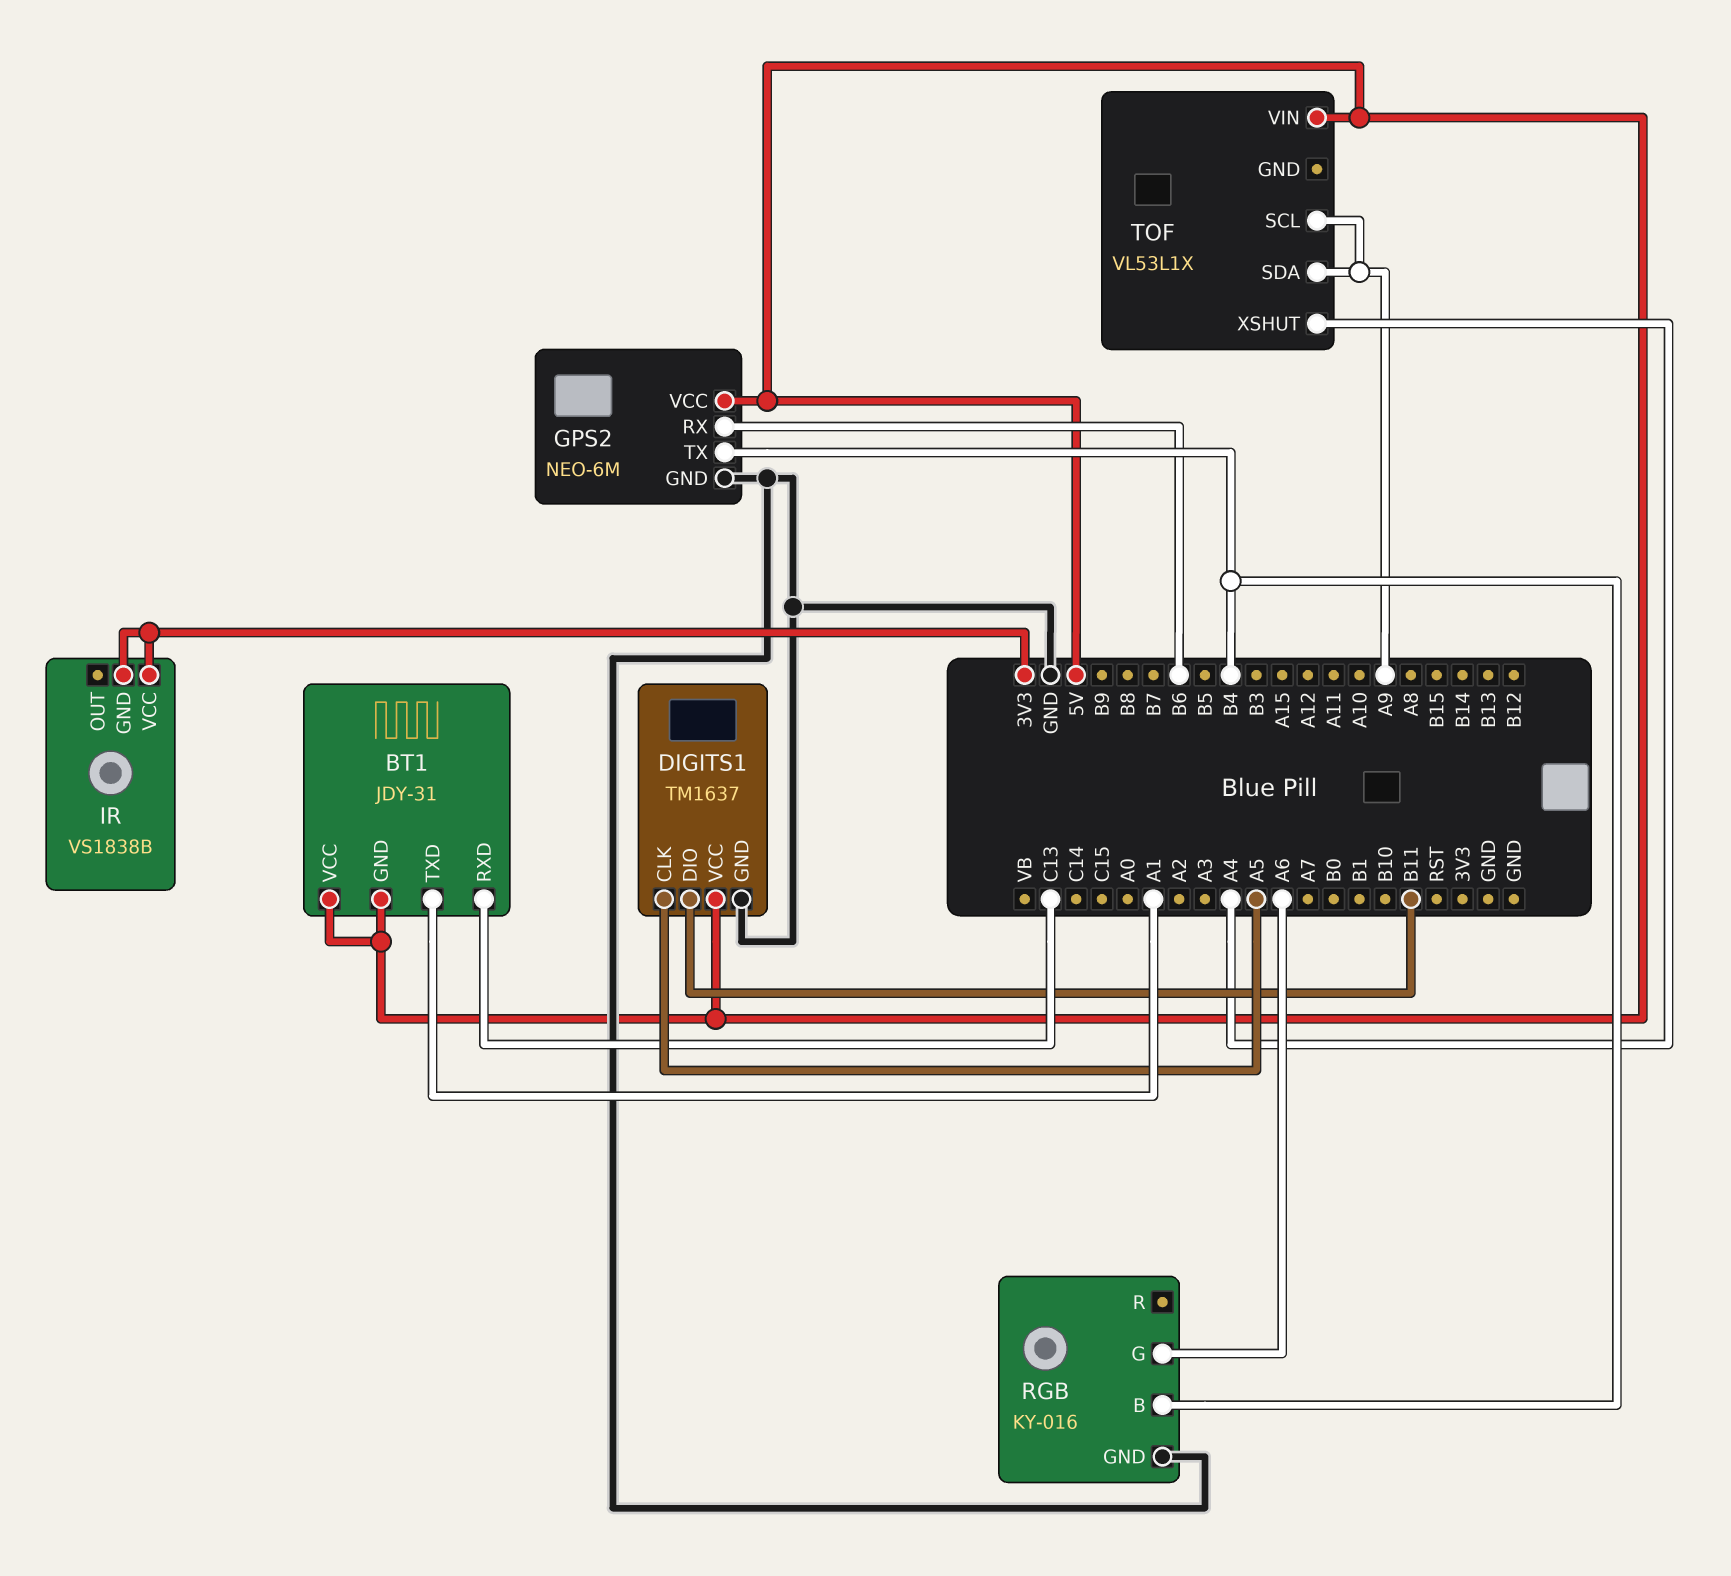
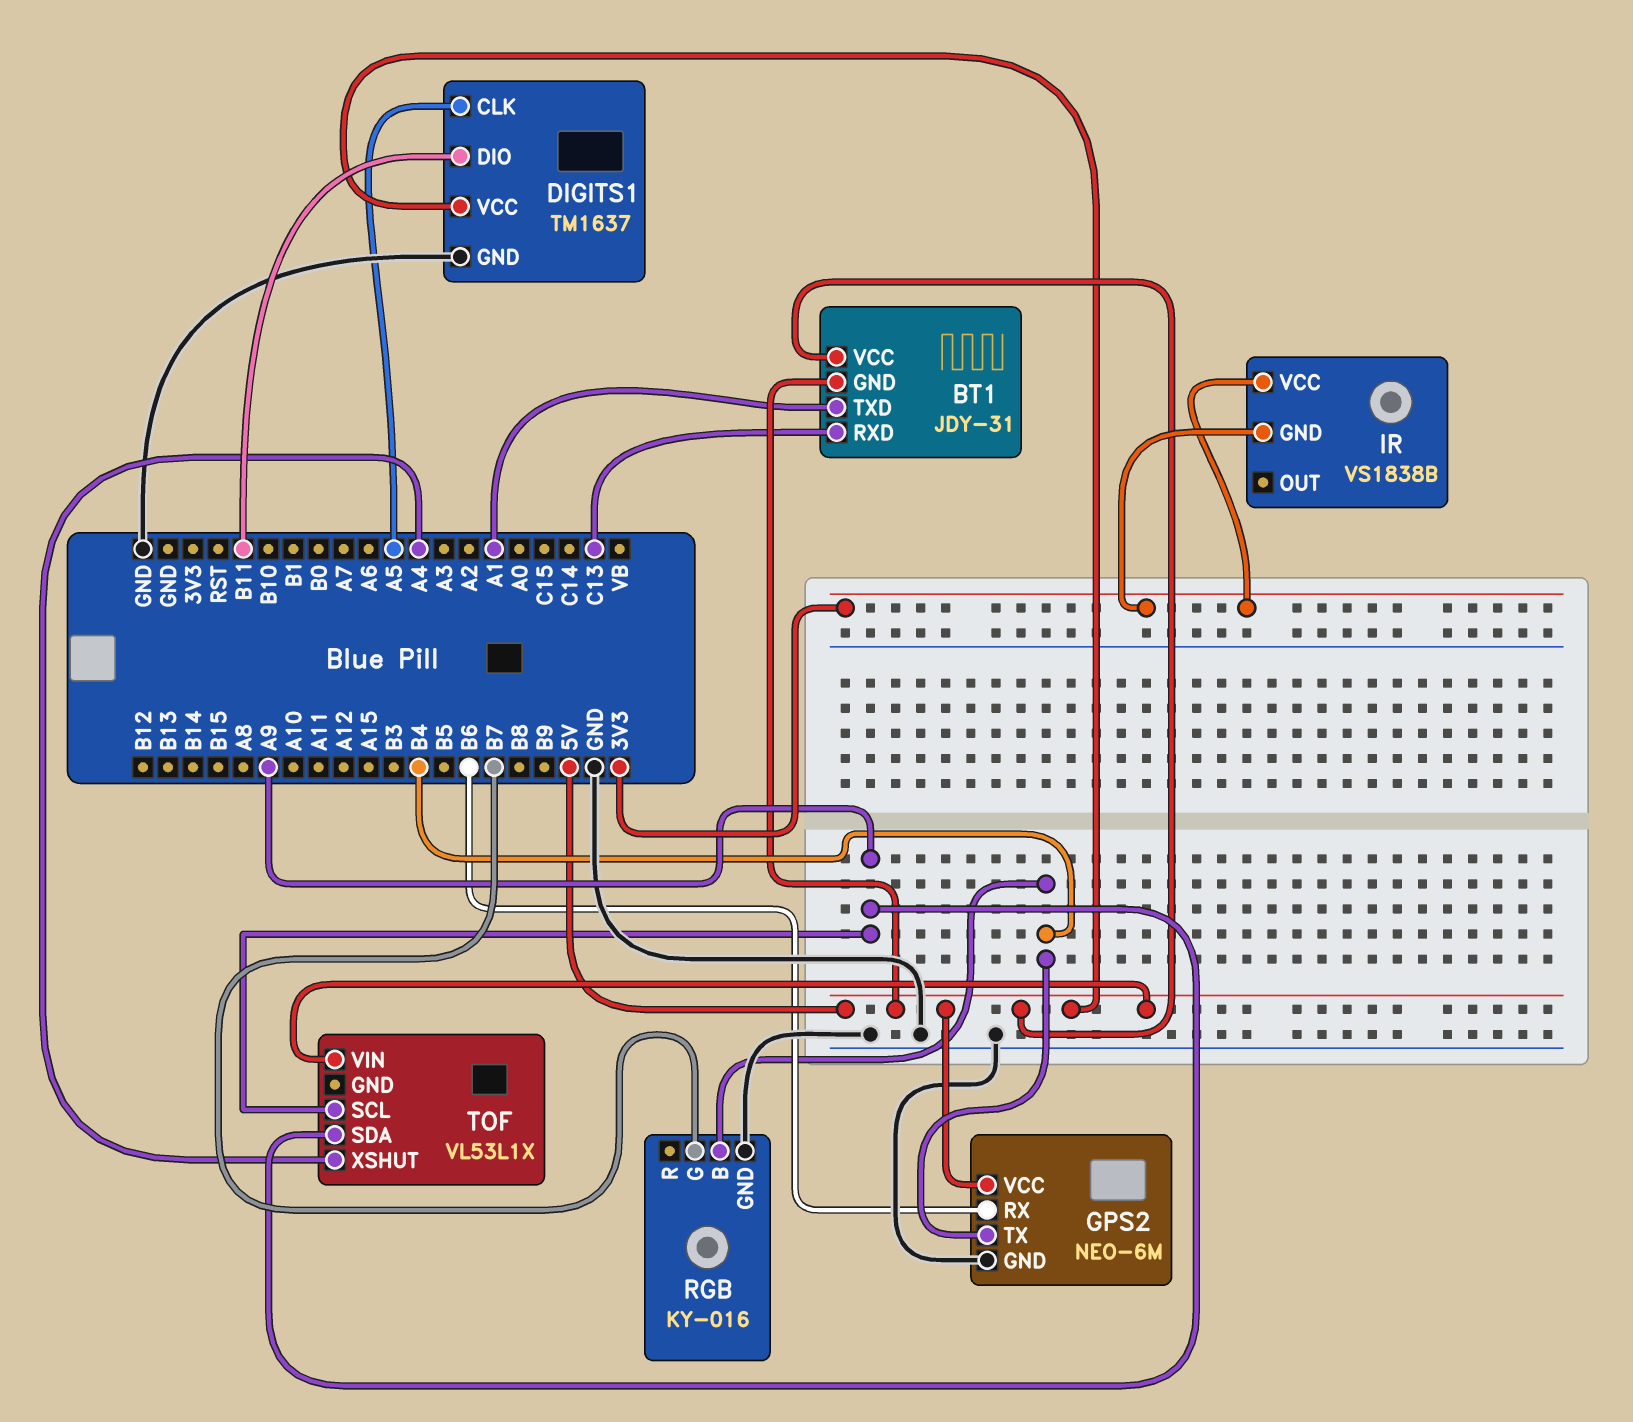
RGB pin G: A6 -> B7

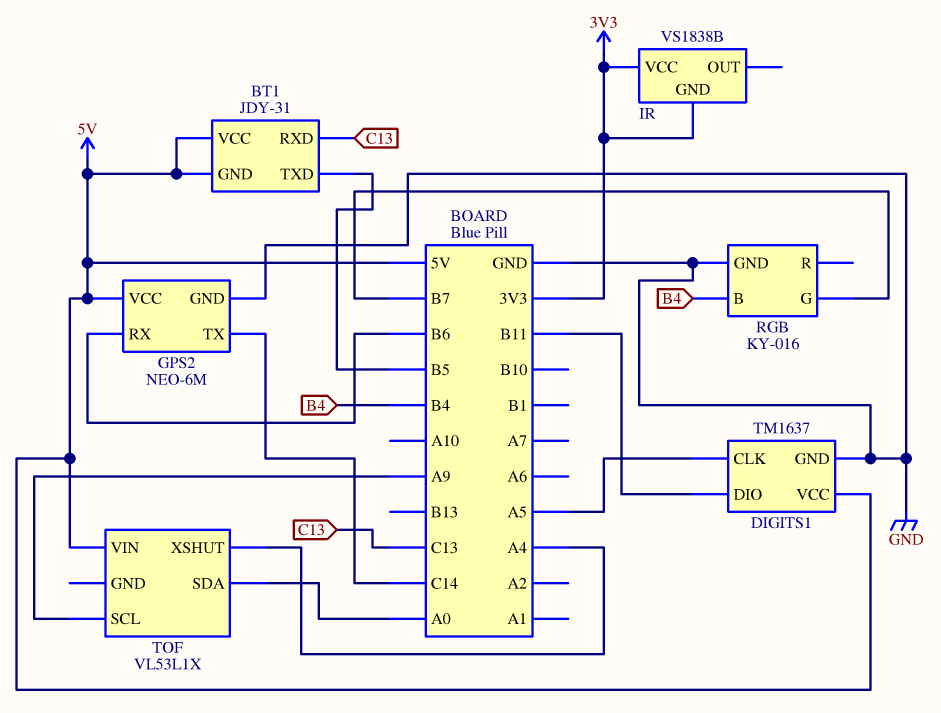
BT1 pin TXD: A1 -> B5
GPS2 pin TX: B4 -> C14
TOF pin SDA: A9 -> A0

